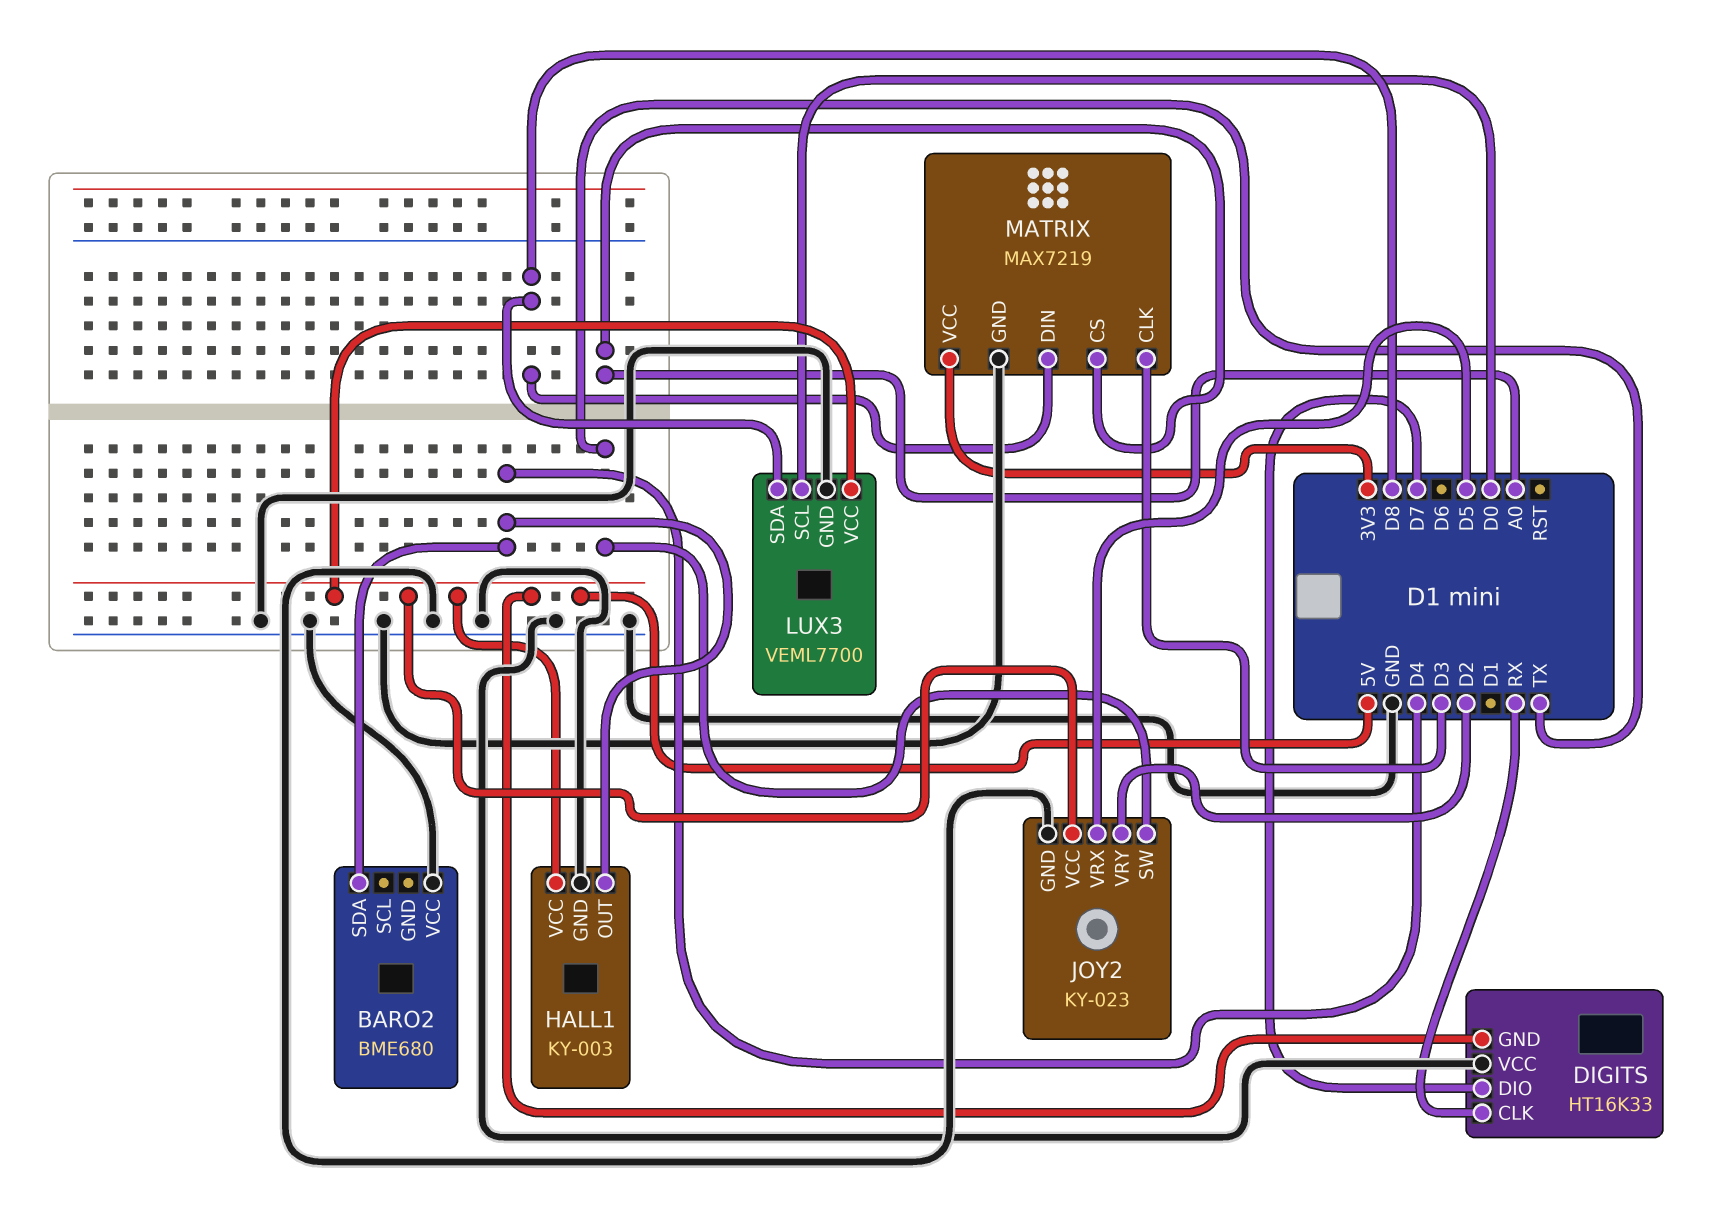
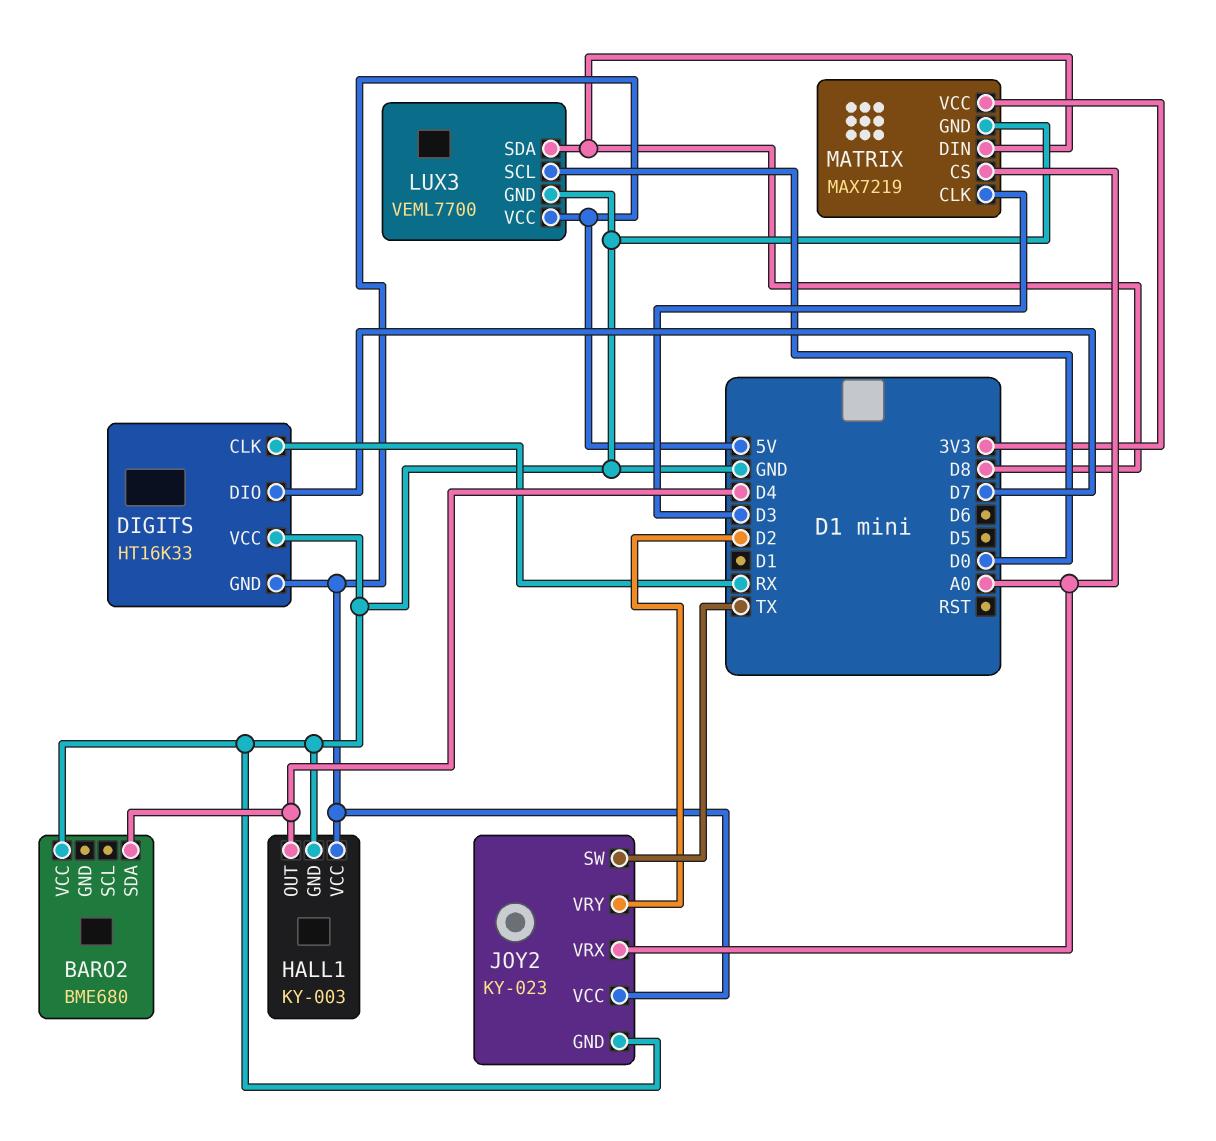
JOY2 pin VRX: D5 -> A0

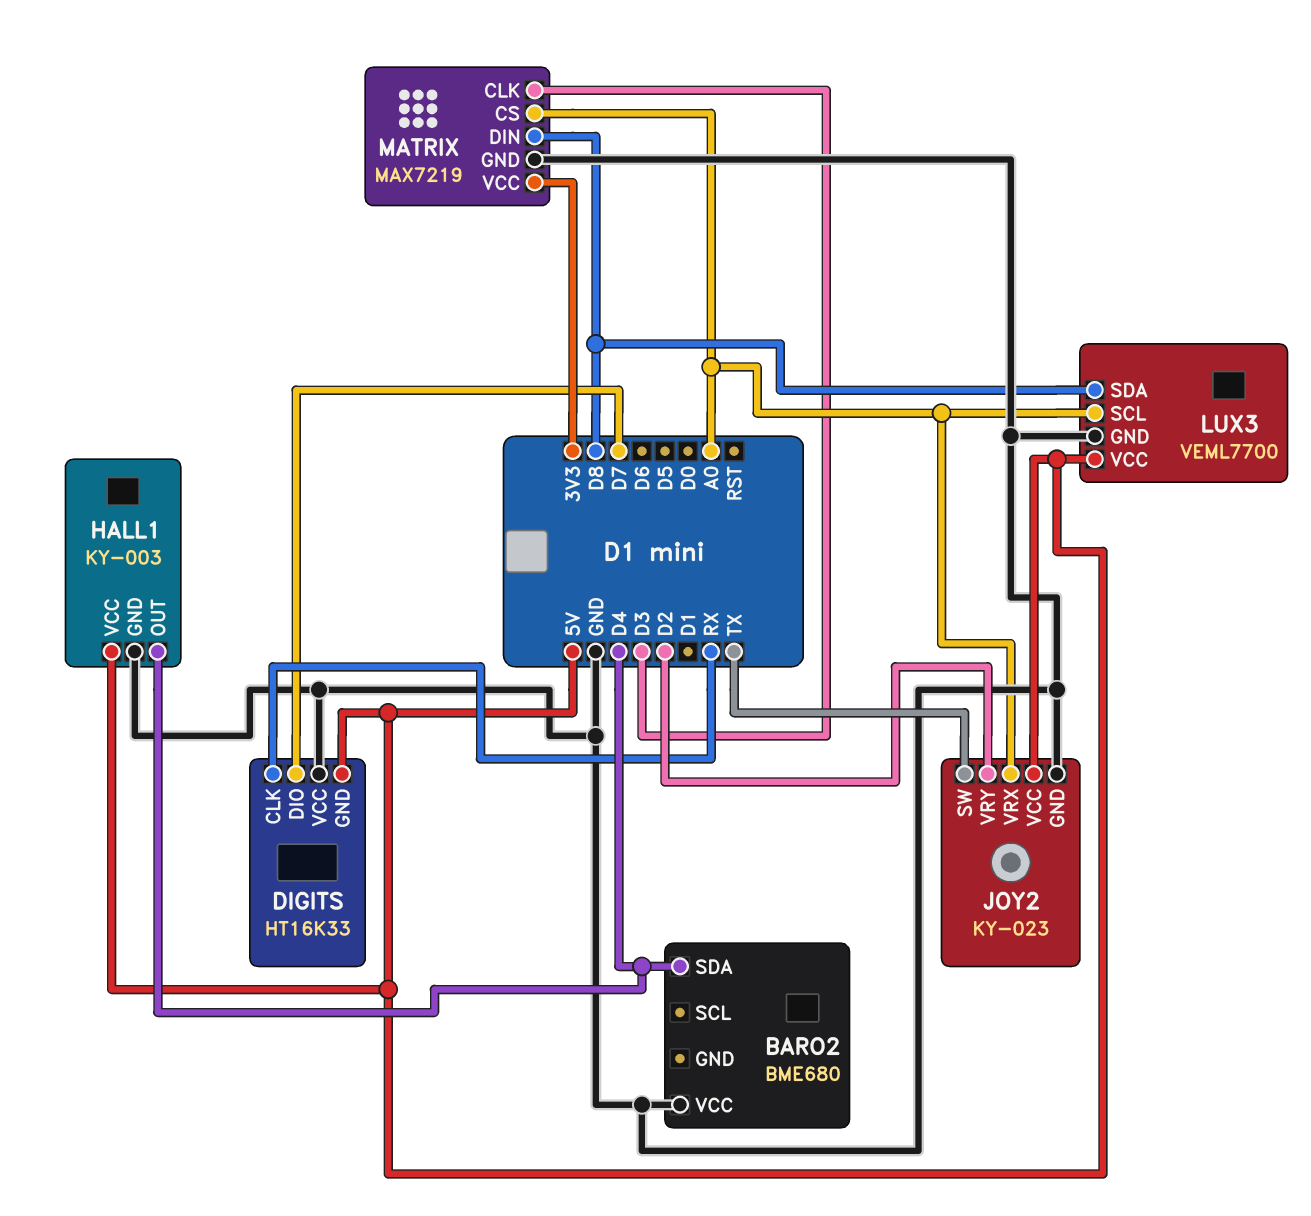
LUX3 pin SCL: D0 -> A0

